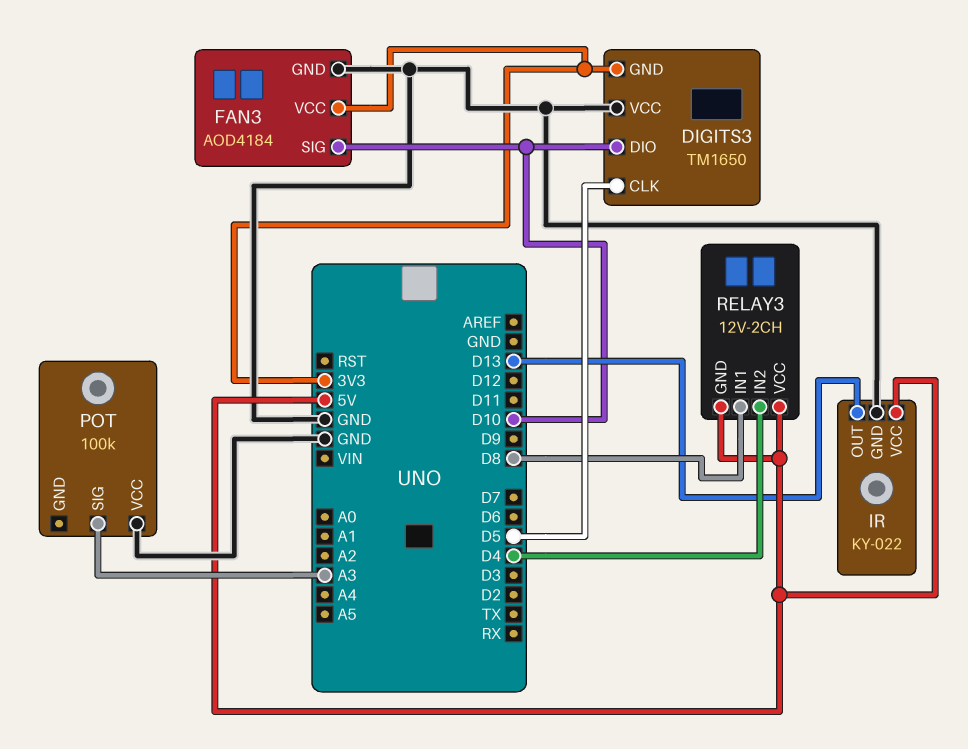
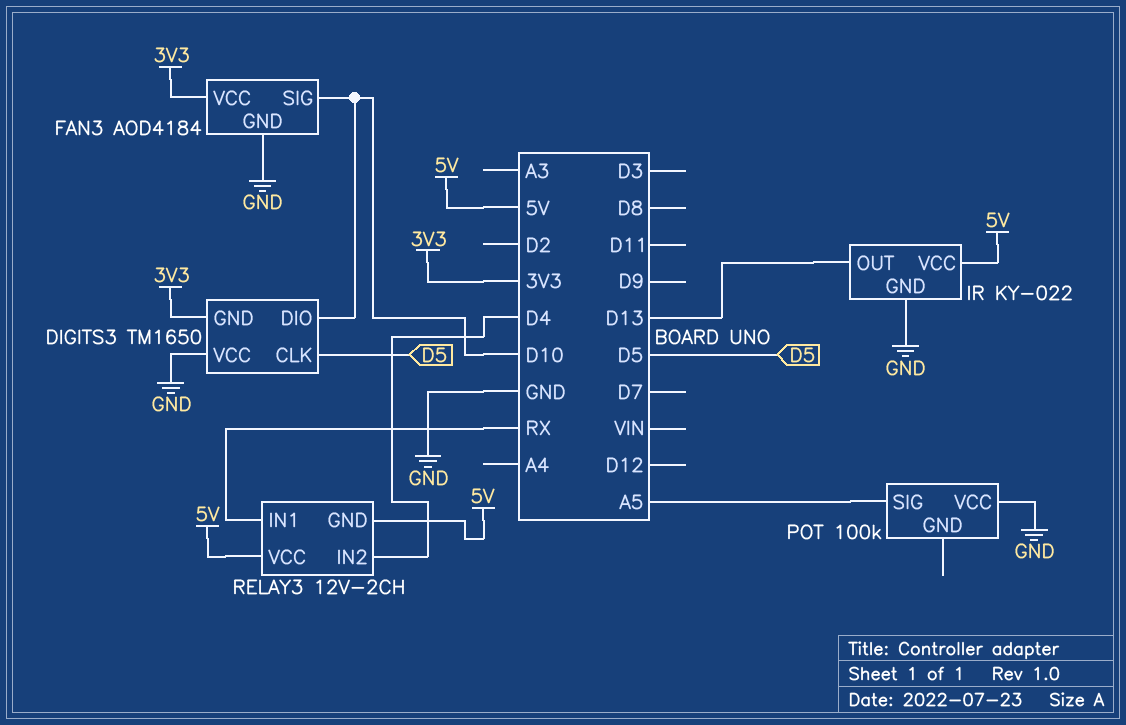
POT pin SIG: A3 -> A5
RELAY3 pin IN1: D8 -> RX

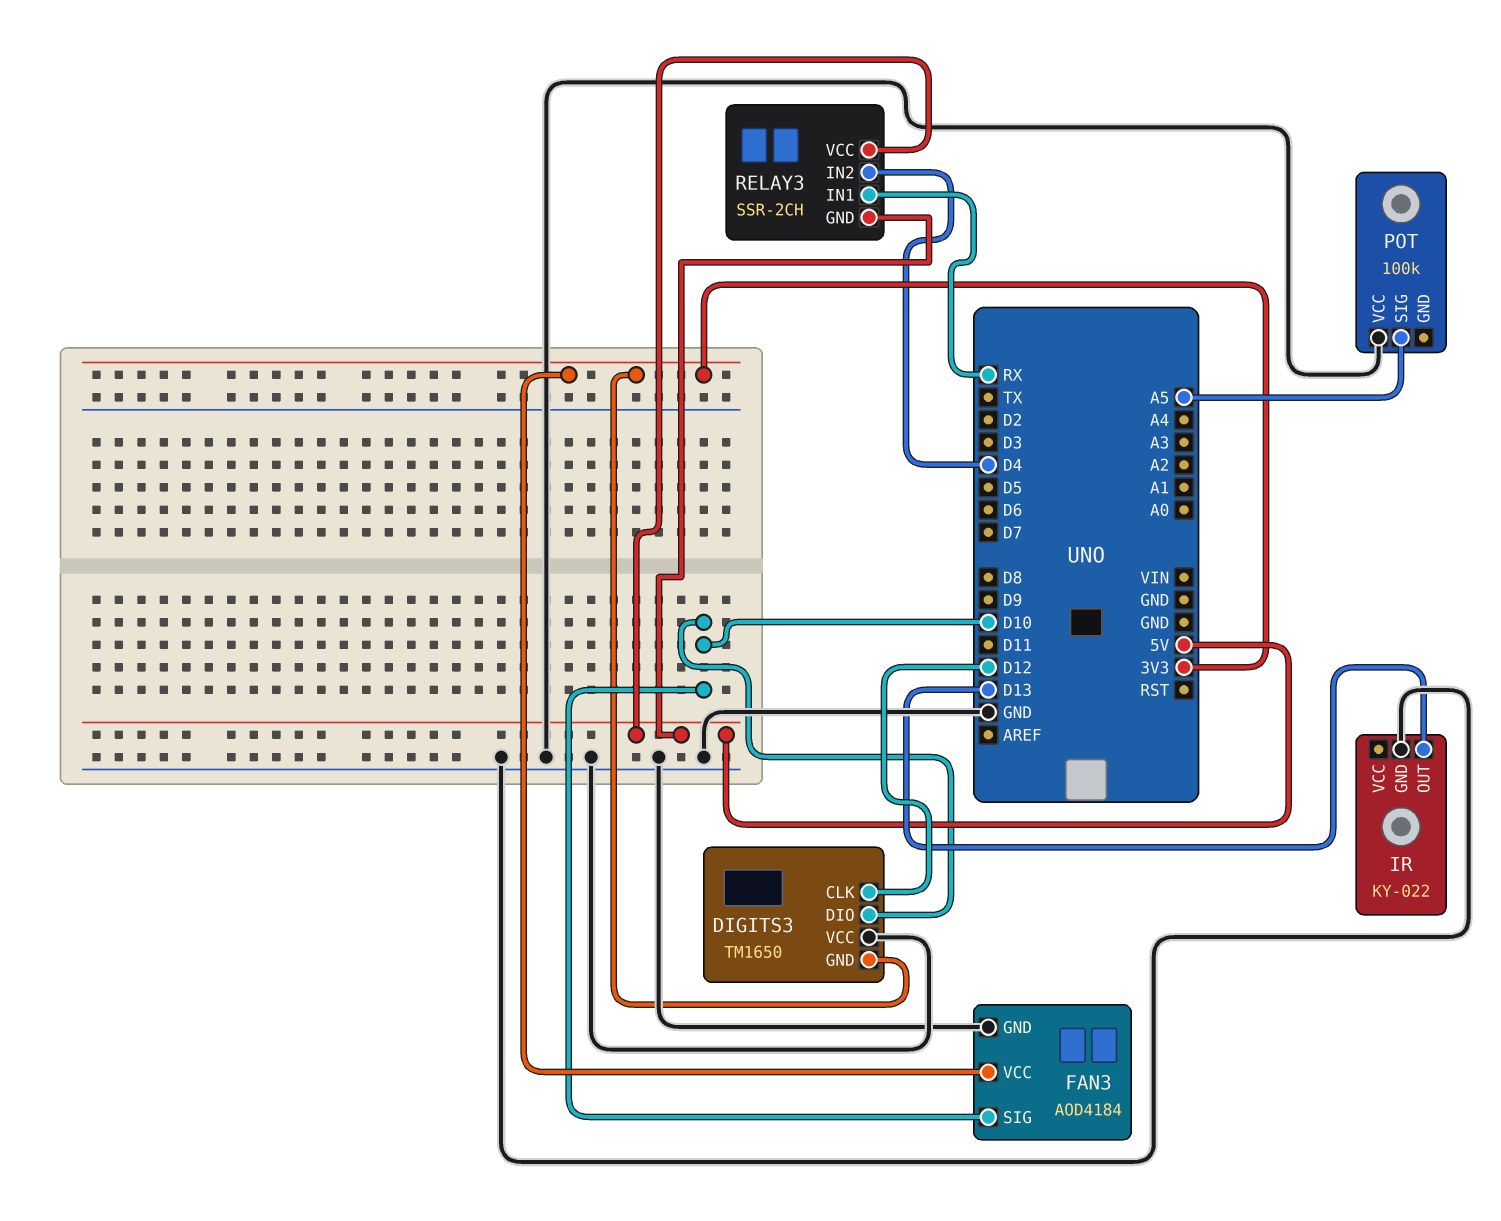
DIGITS3 pin CLK: D5 -> D12
IR pin VCC: 5V -> none
RELAY3: 12V-2CH -> SSR-2CH

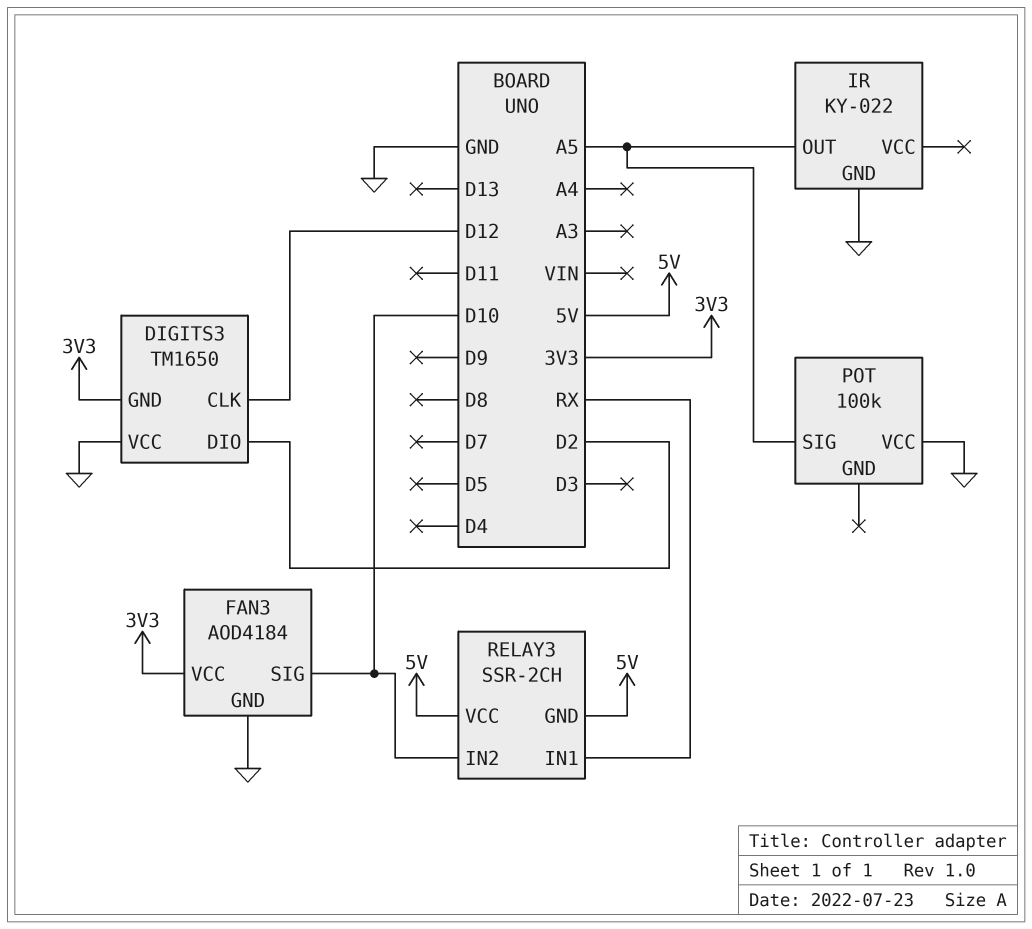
DIGITS3 pin DIO: D10 -> D2
IR pin OUT: D13 -> A5
RELAY3 pin IN2: D4 -> D10

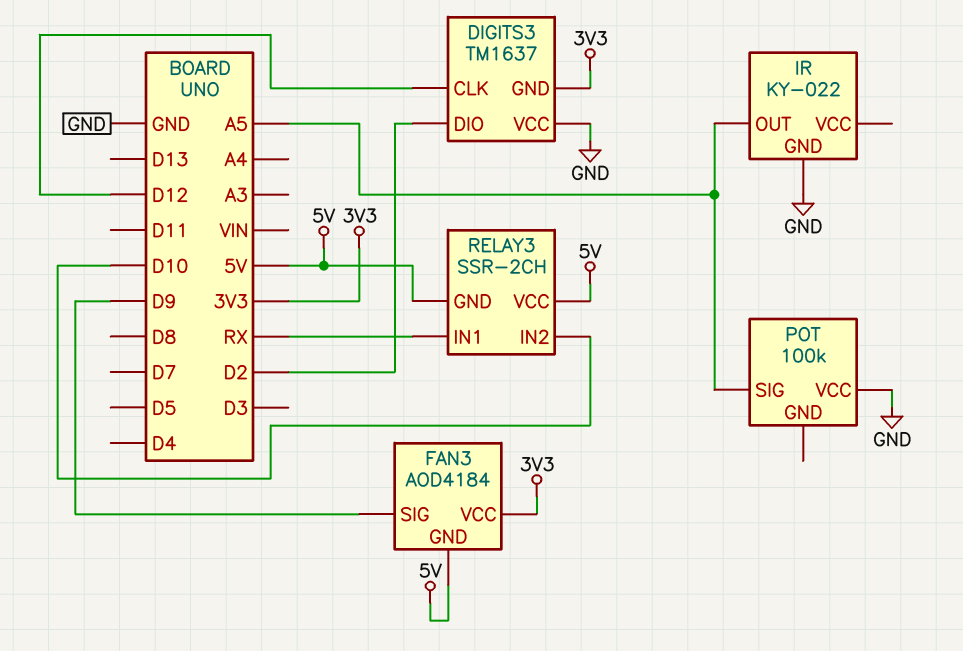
DIGITS3: TM1650 -> TM1637
FAN3 pin GND: GND -> 5V
FAN3 pin SIG: D10 -> D9

